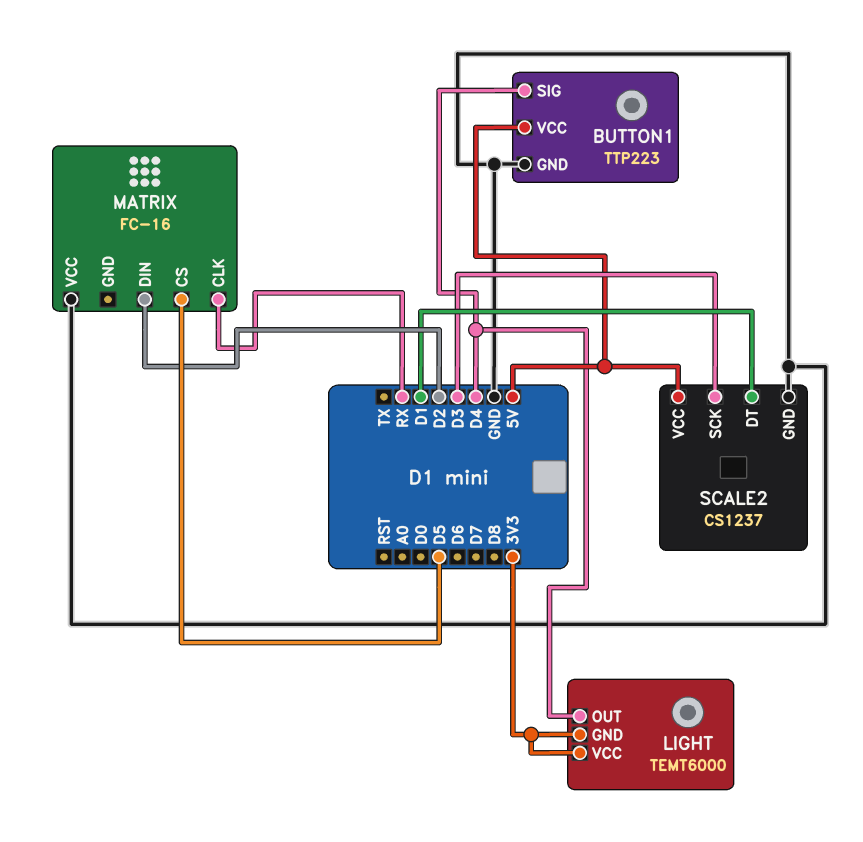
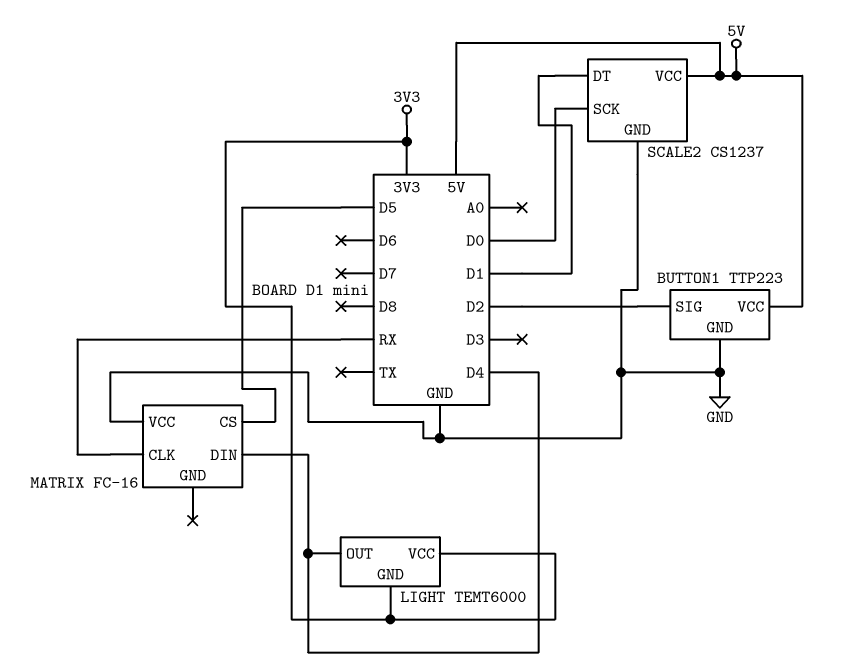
BUTTON1 pin SIG: D4 -> D2
MATRIX pin DIN: D2 -> D4
SCALE2 pin SCK: D3 -> D0

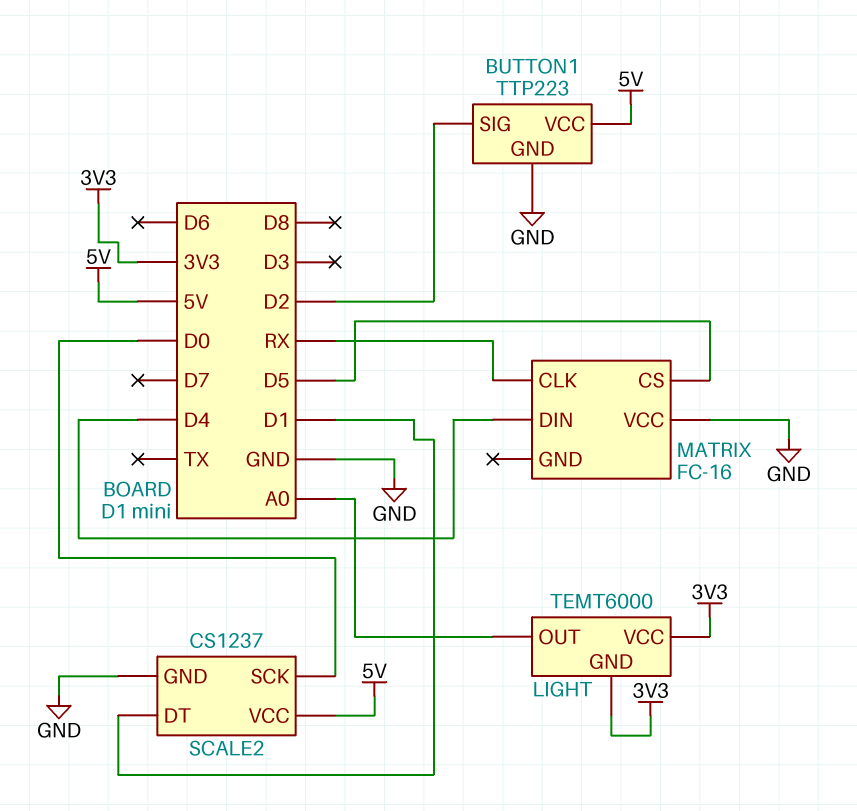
LIGHT pin OUT: D4 -> A0

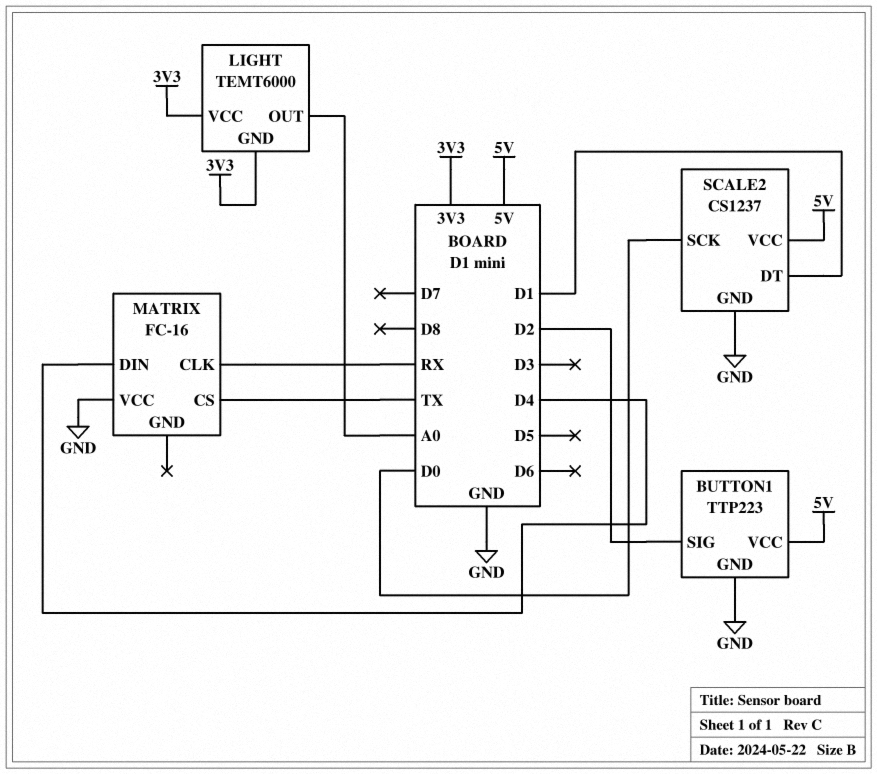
MATRIX pin CS: D5 -> TX

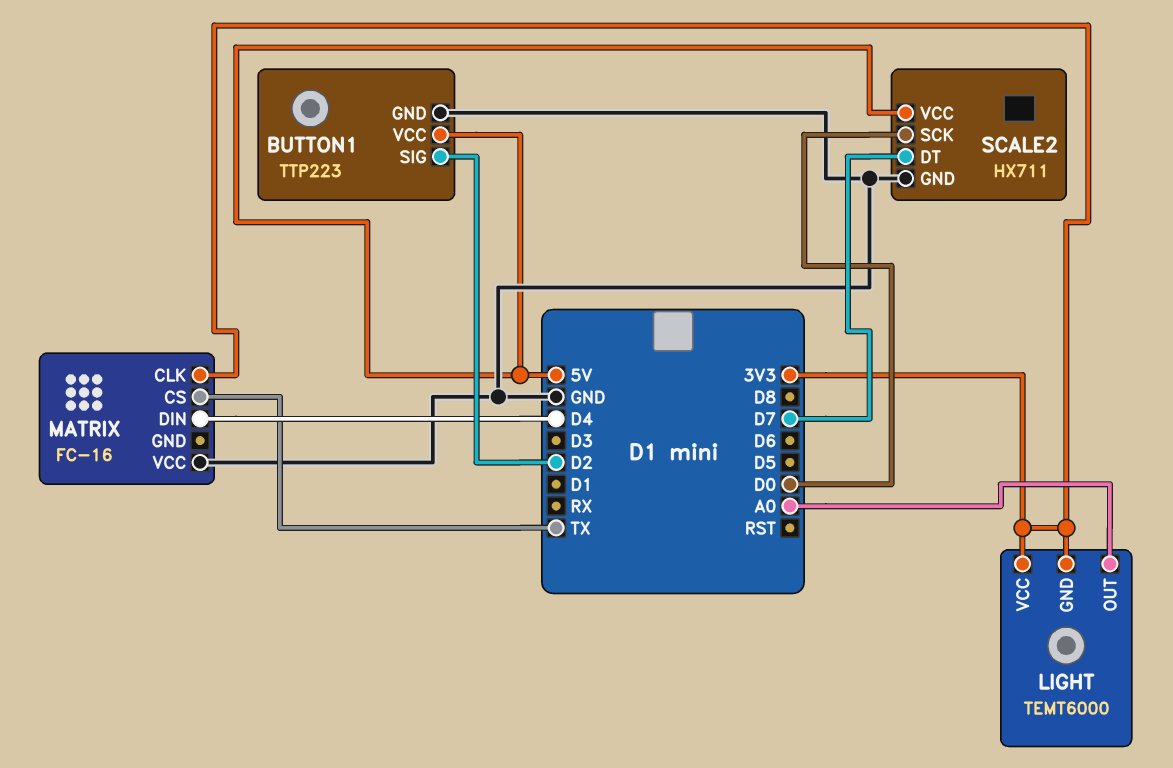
MATRIX pin CLK: RX -> 3V3
SCALE2: CS1237 -> HX711
SCALE2 pin DT: D1 -> D7

